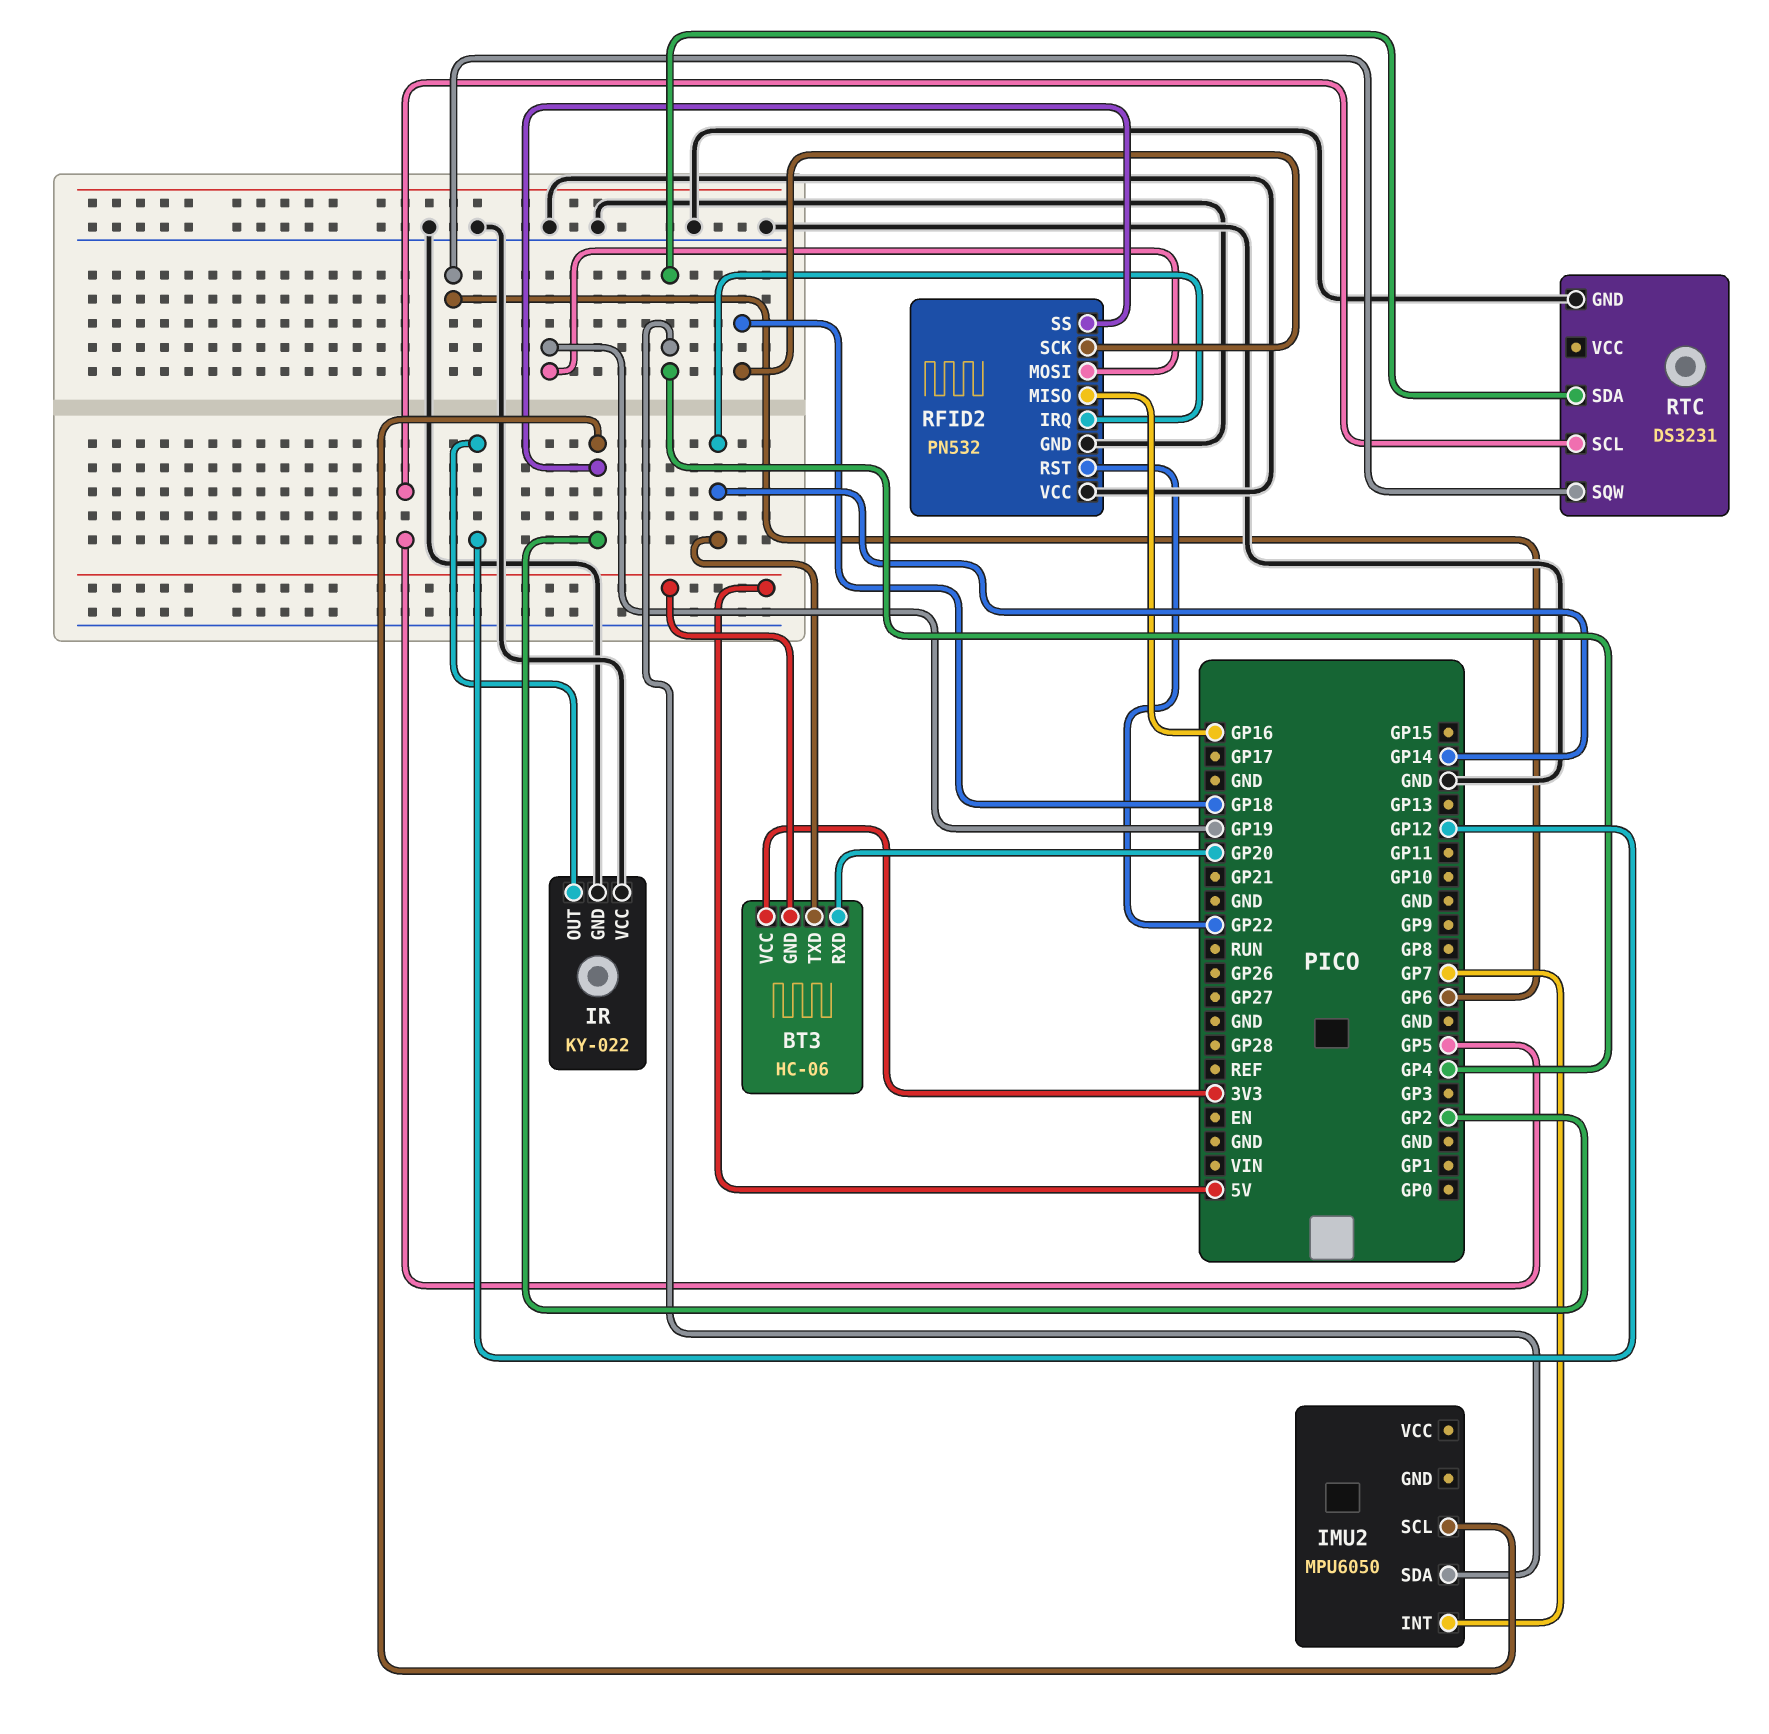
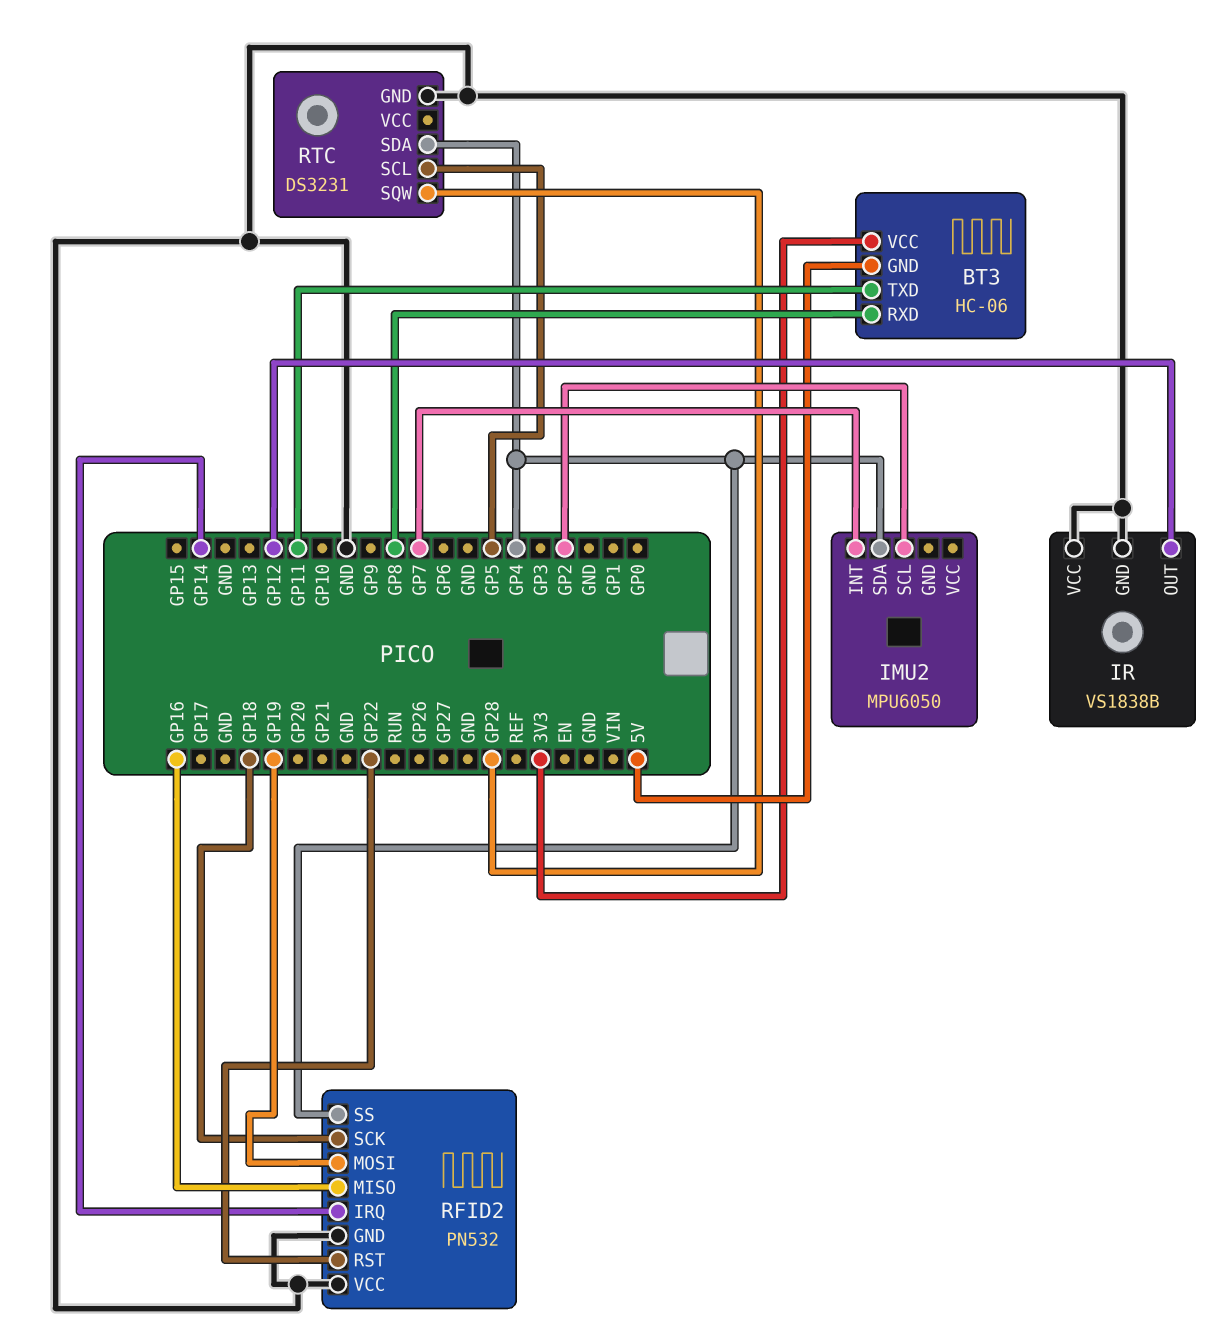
BT3 pin RXD: GP20 -> GP8
BT3 pin TXD: GP14 -> GP11
IR: KY-022 -> VS1838B
RFID2 pin SS: GP2 -> GP4
RTC pin SQW: GP6 -> GP28

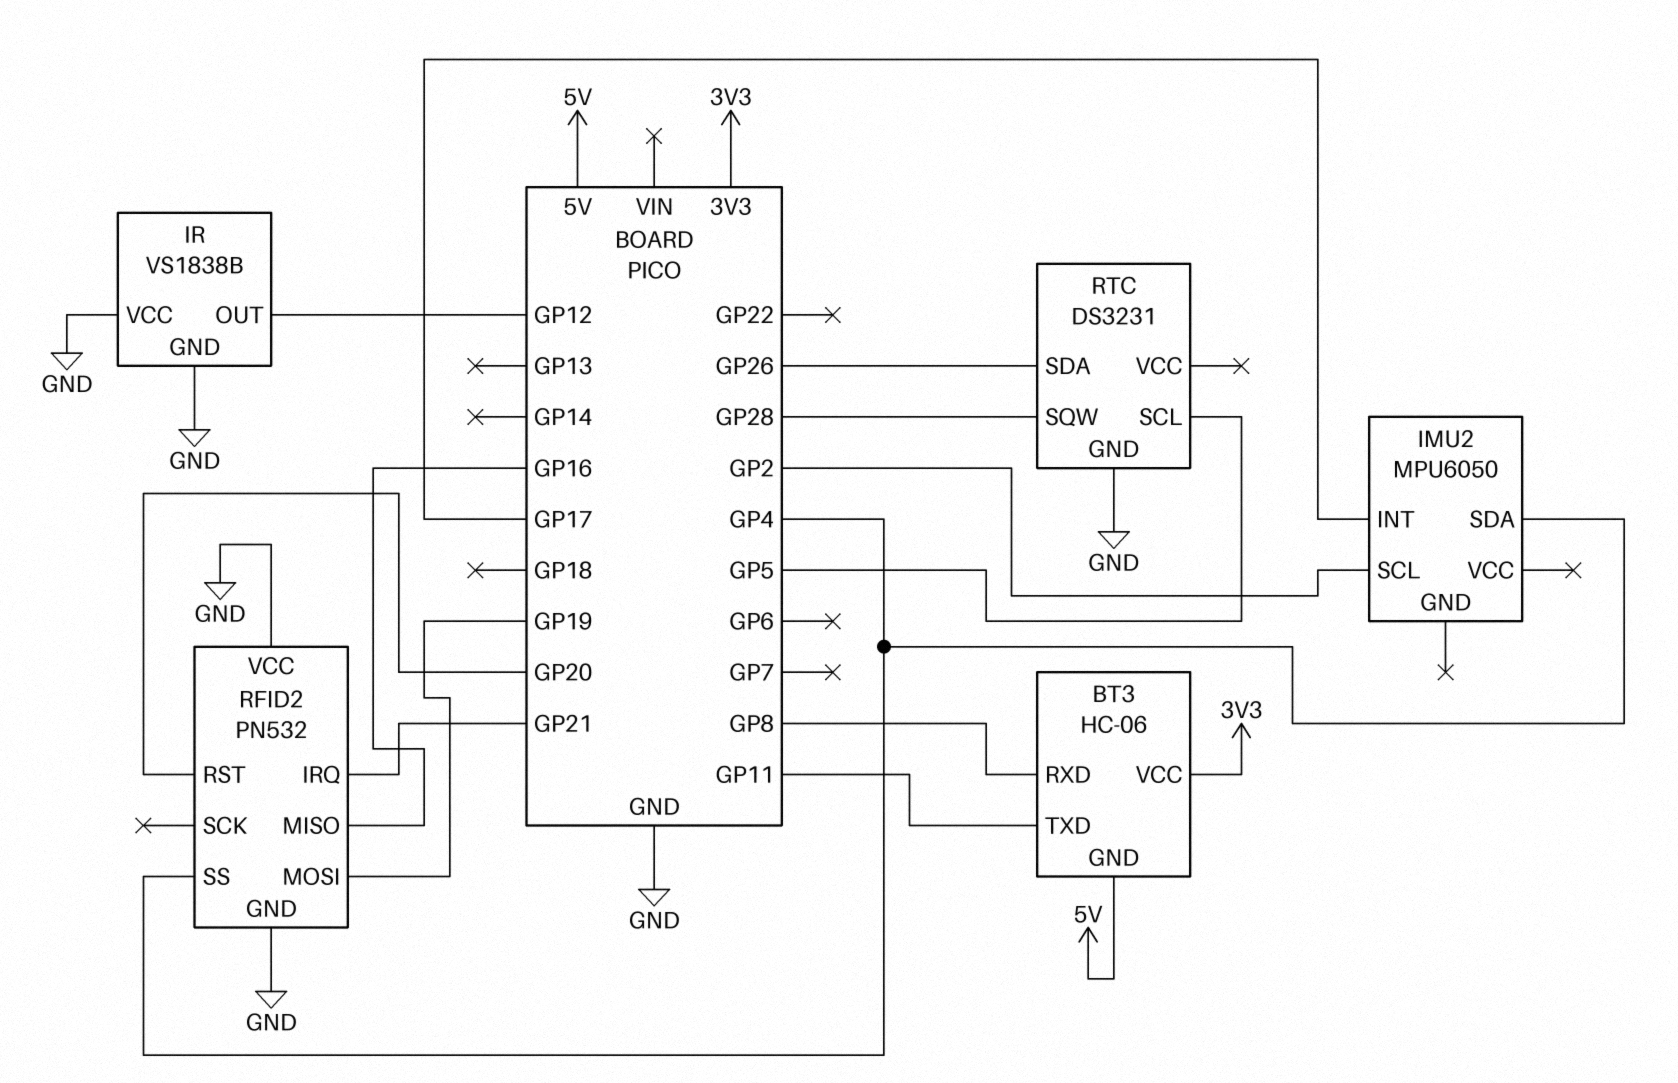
IMU2 pin INT: GP7 -> GP17
RFID2 pin IRQ: GP14 -> GP21
RFID2 pin RST: GP22 -> GP20
RFID2 pin SCK: GP18 -> none
RTC pin SDA: GP4 -> GP26

